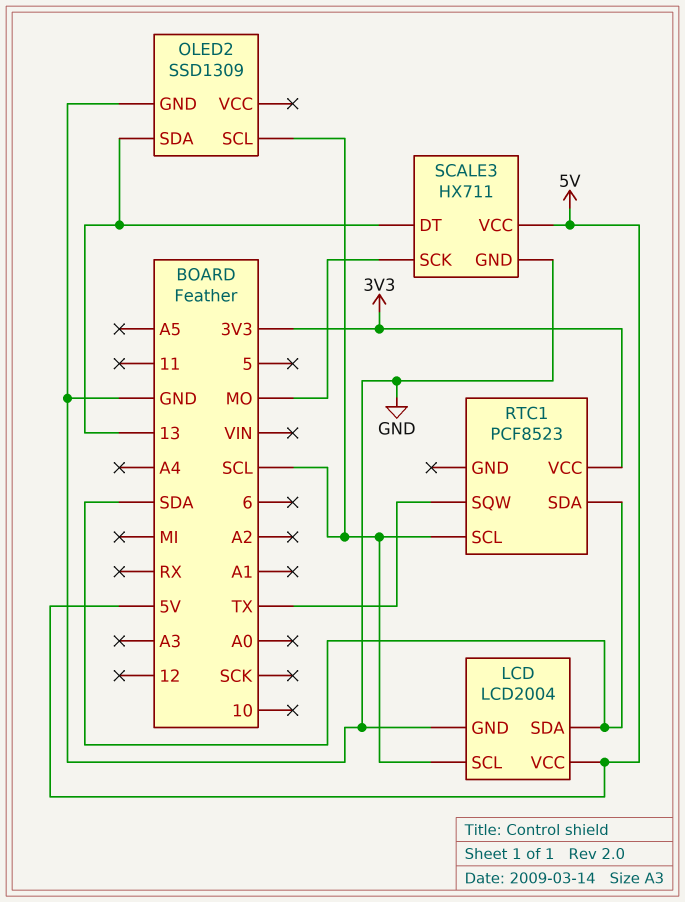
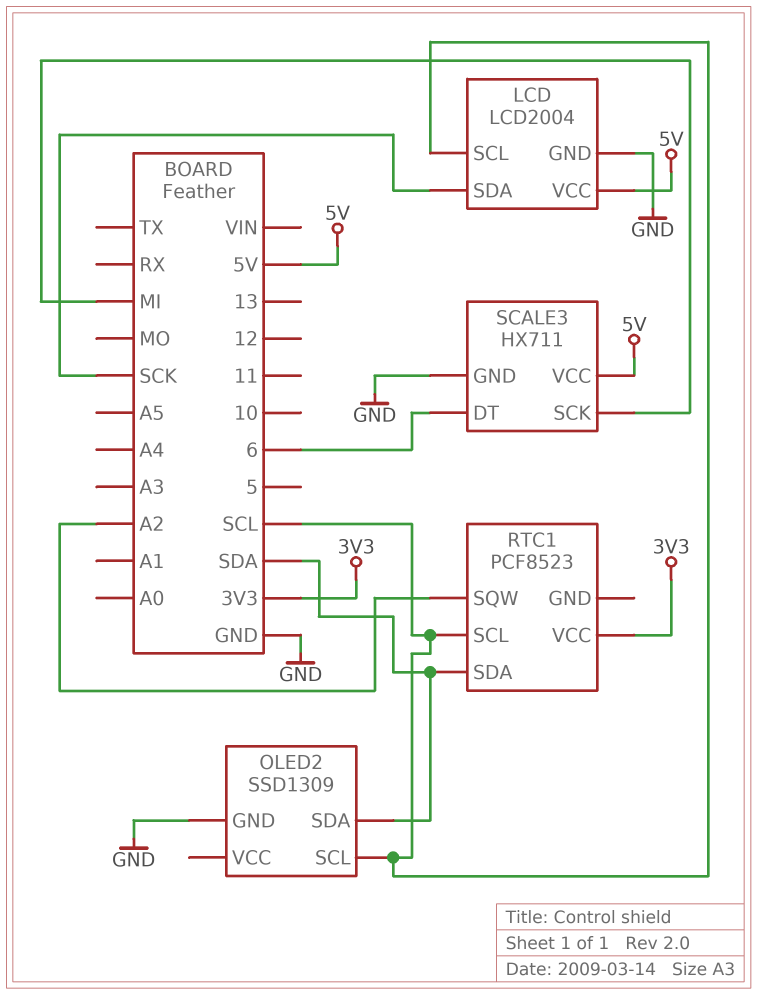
LCD pin SDA: SDA -> SCK
OLED2 pin SDA: 13 -> SDA
RTC1 pin SQW: TX -> A2
SCALE3 pin DT: 13 -> 6
SCALE3 pin SCK: MO -> MI

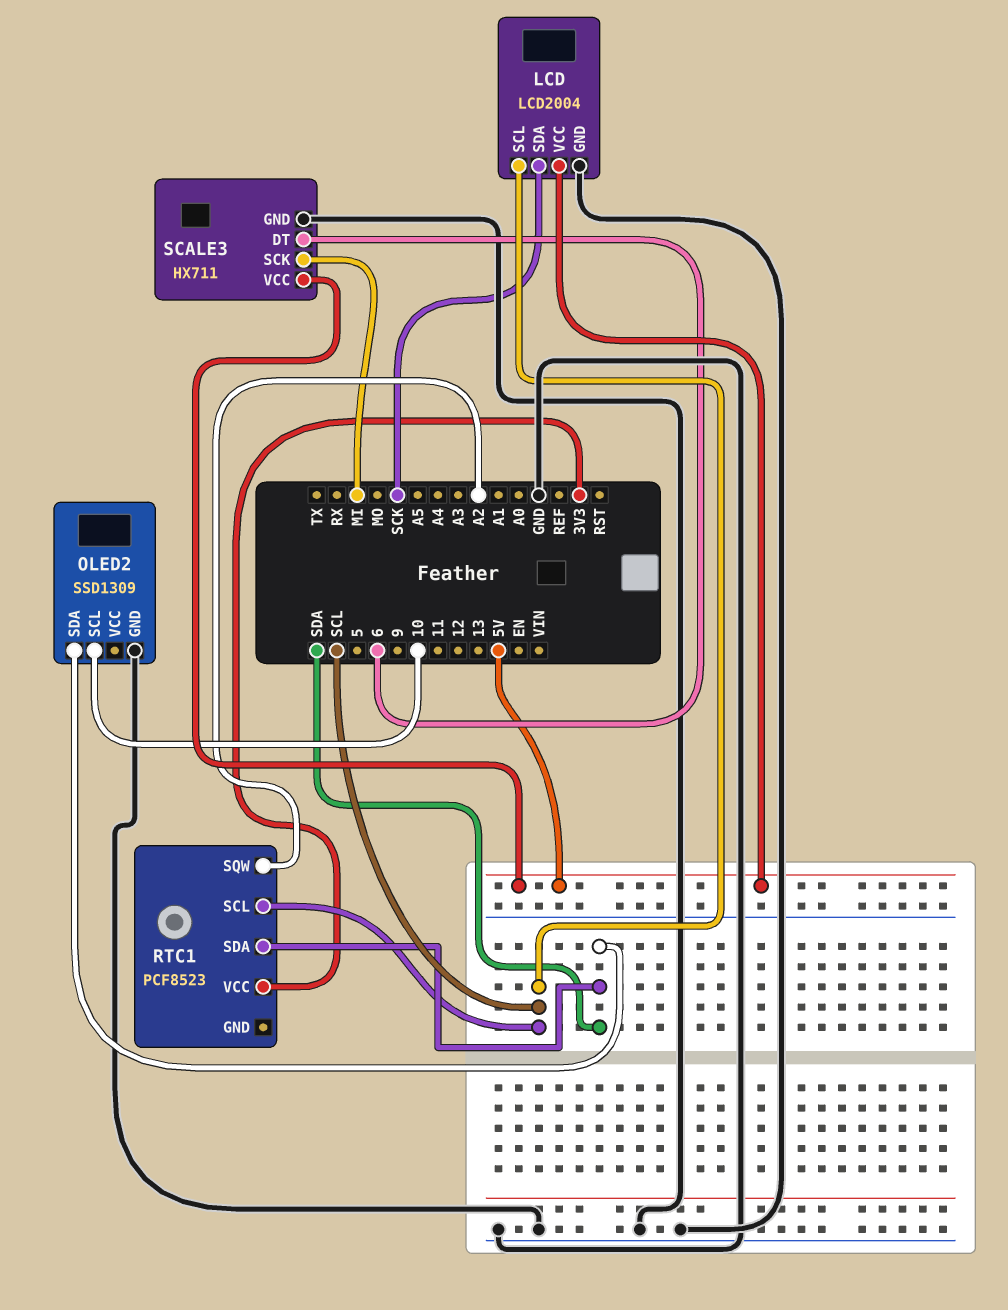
OLED2 pin SCL: SCL -> 10

